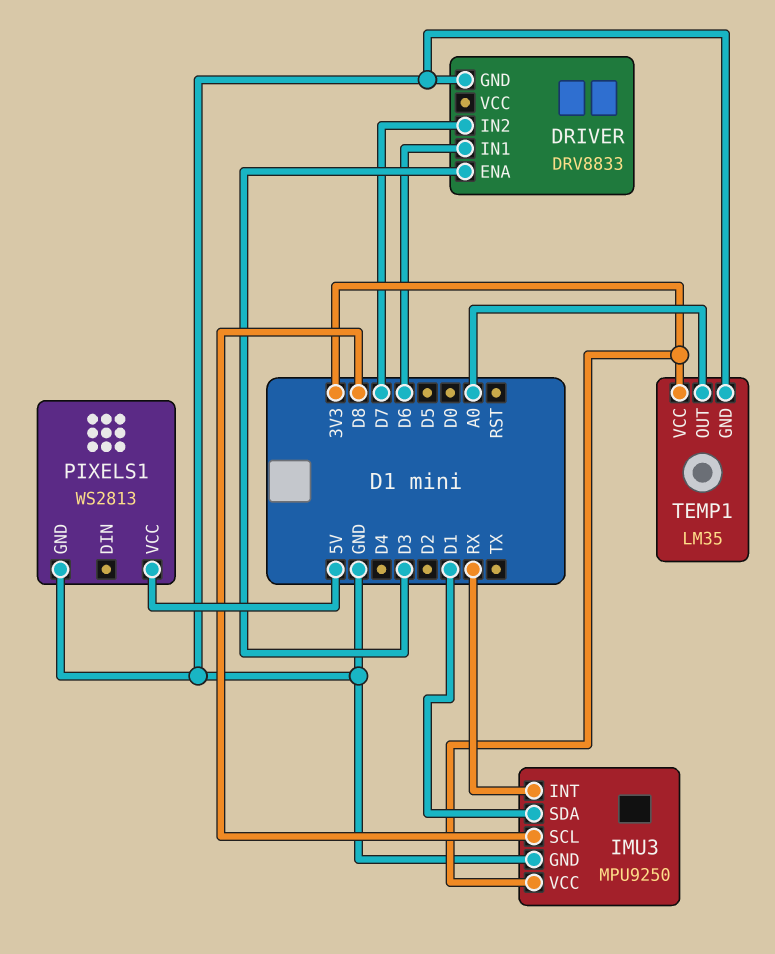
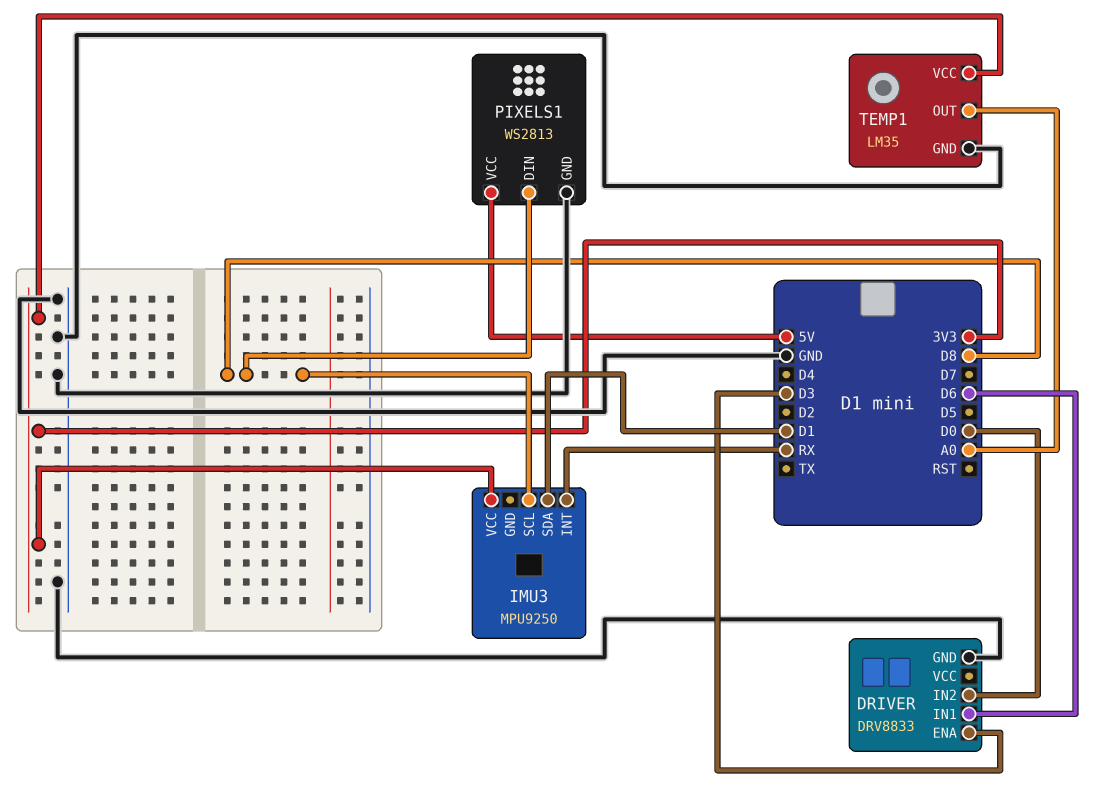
DRIVER pin IN2: D7 -> D0
IMU3 pin GND: GND -> none
PIXELS1 pin DIN: none -> D8

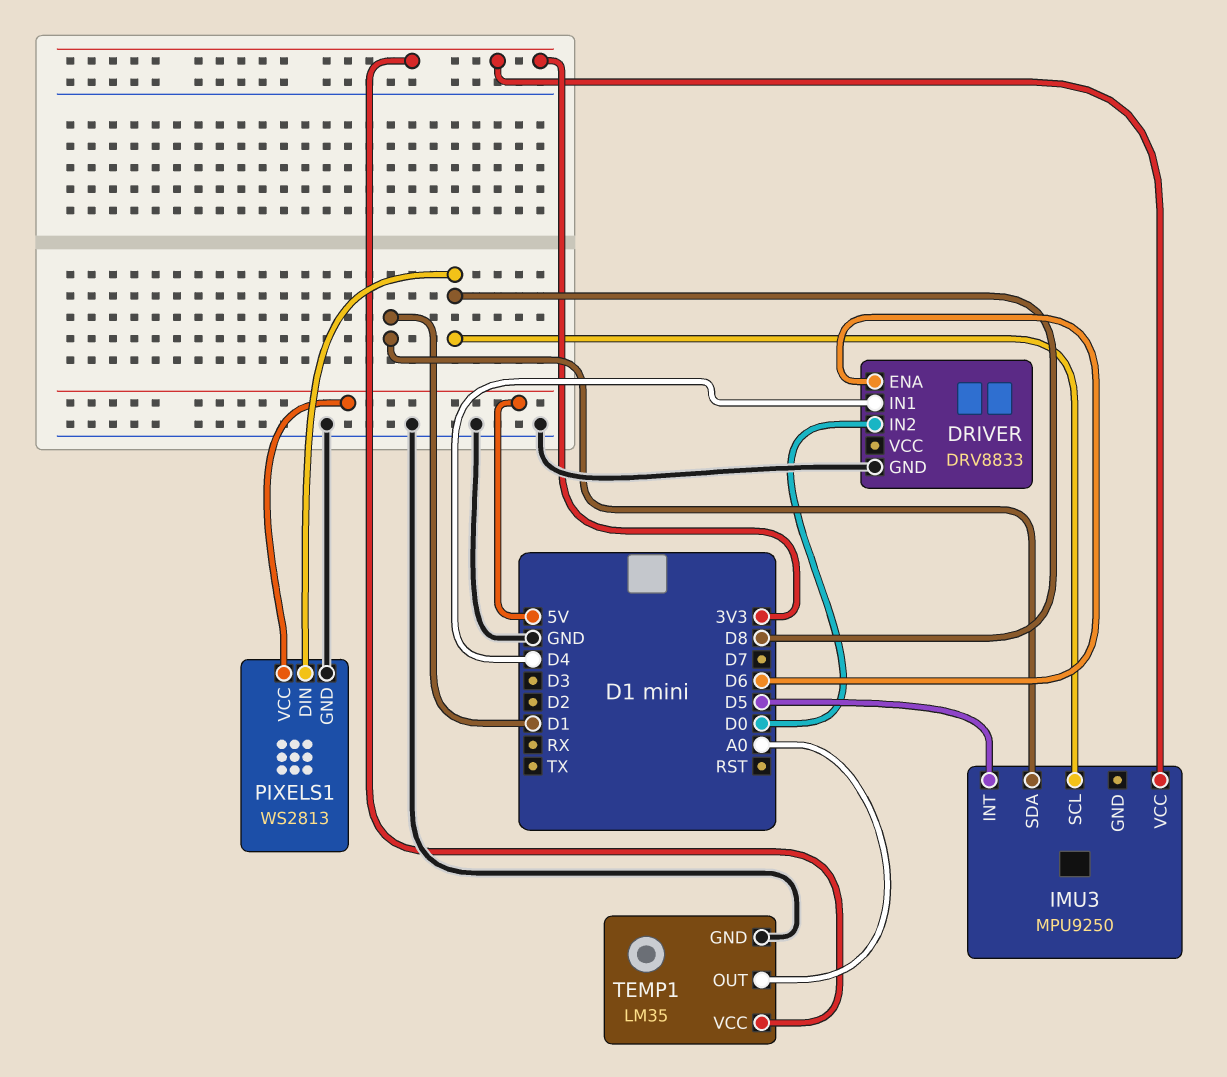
DRIVER pin ENA: D3 -> D6
DRIVER pin IN1: D6 -> D4
IMU3 pin INT: RX -> D5

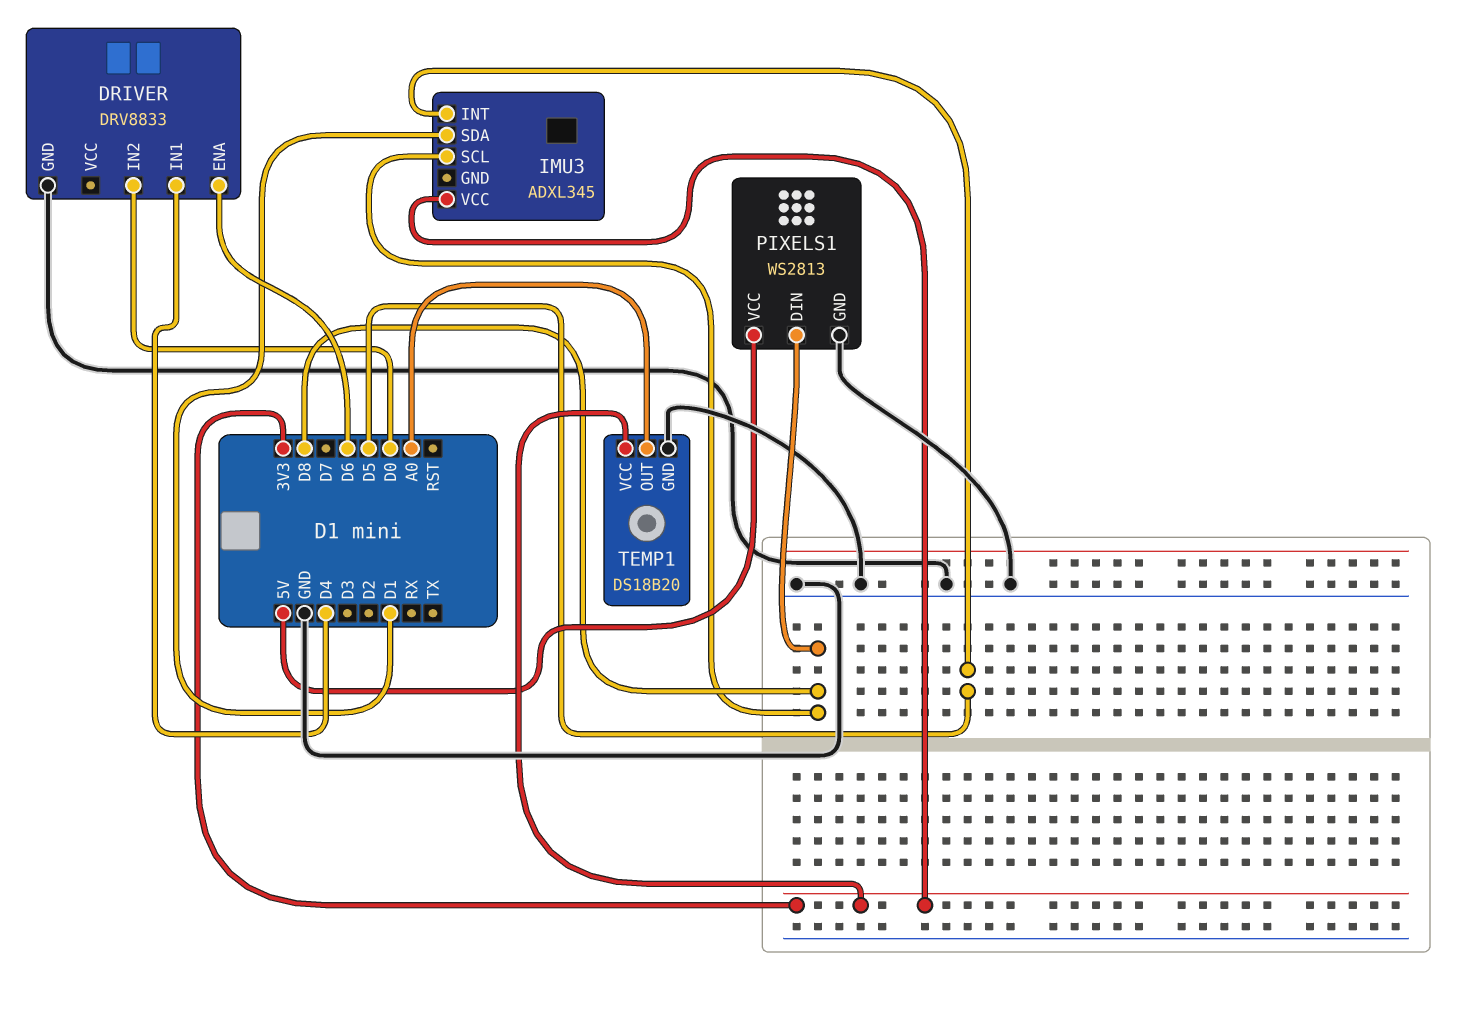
IMU3: MPU9250 -> ADXL345
TEMP1: LM35 -> DS18B20

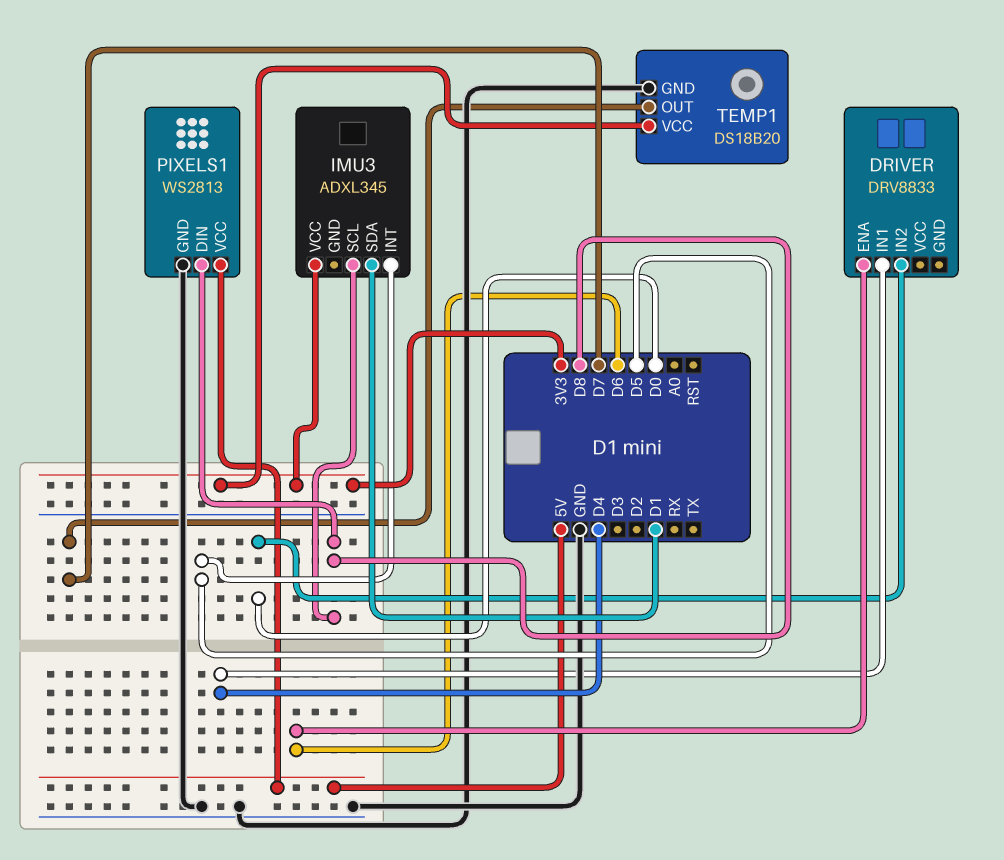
DRIVER pin GND: GND -> none
TEMP1 pin OUT: A0 -> D7

